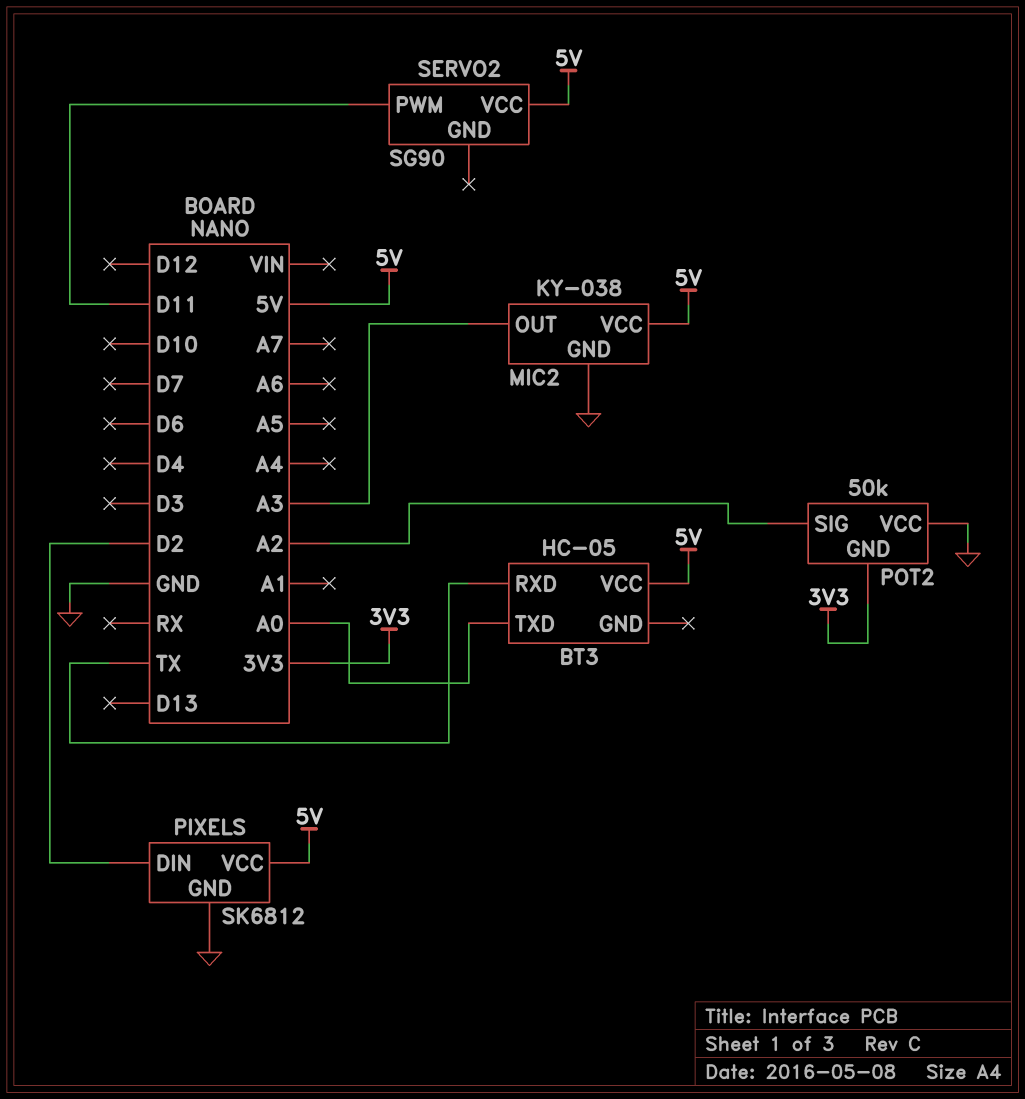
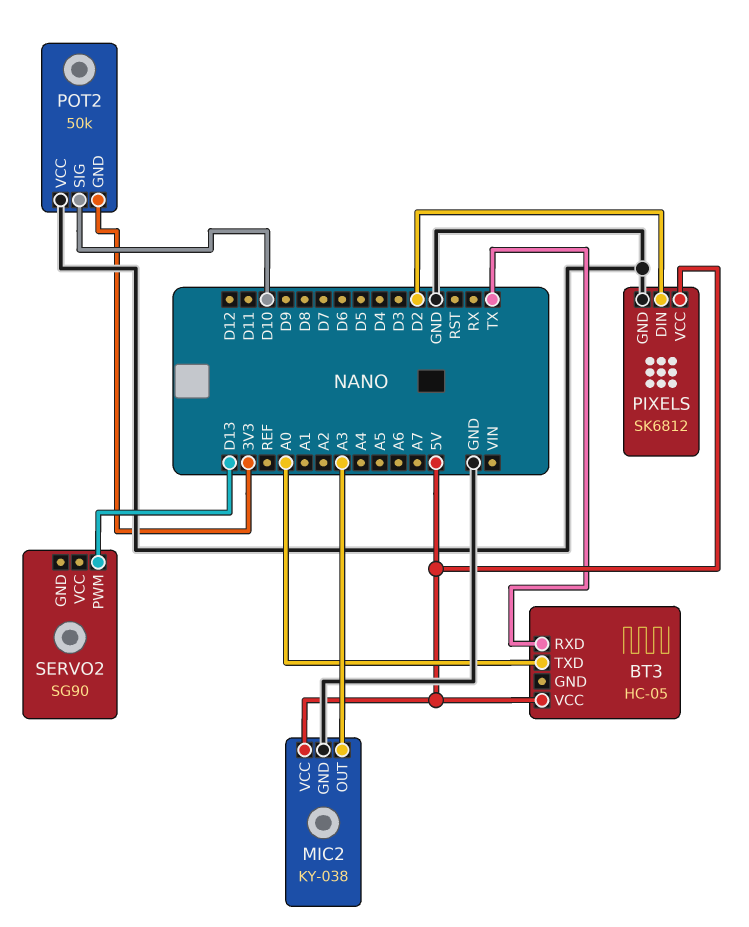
POT2 pin SIG: A2 -> D10
SERVO2 pin PWM: D11 -> D13
SERVO2 pin VCC: 5V -> none

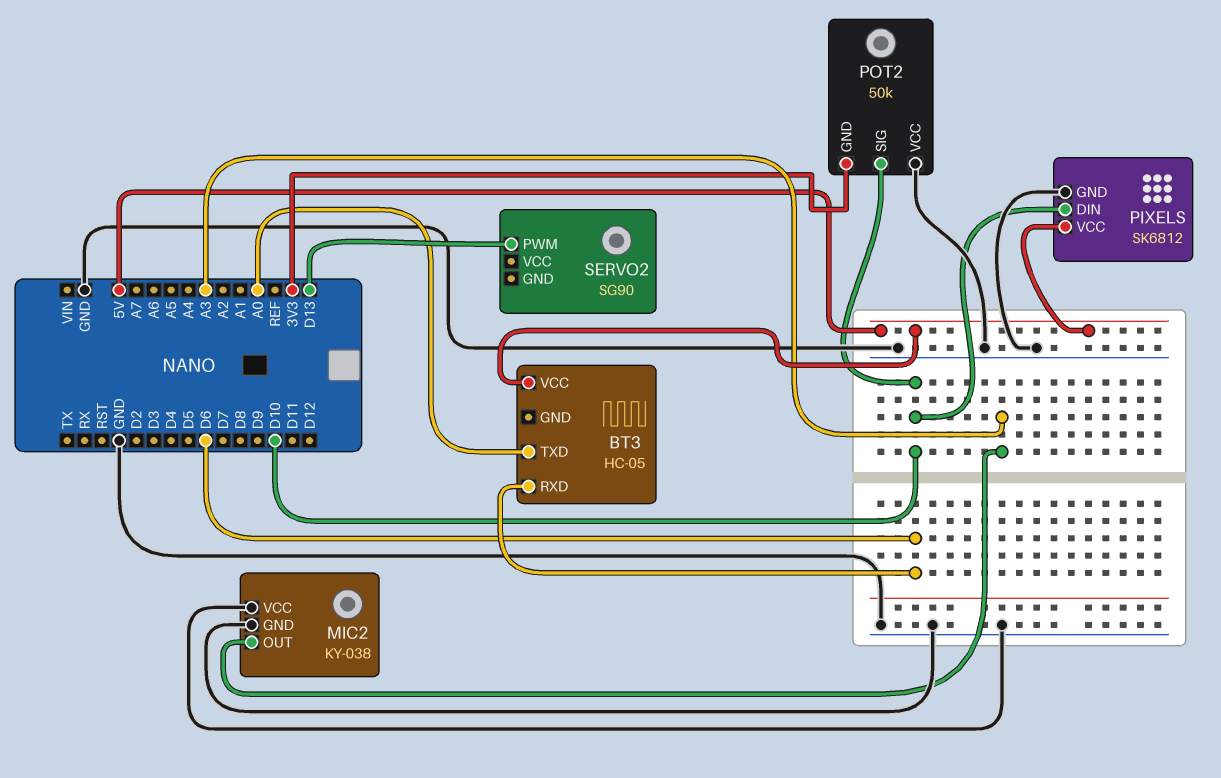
BT3 pin RXD: TX -> D6
MIC2 pin VCC: 5V -> GND
PIXELS pin DIN: D2 -> D10

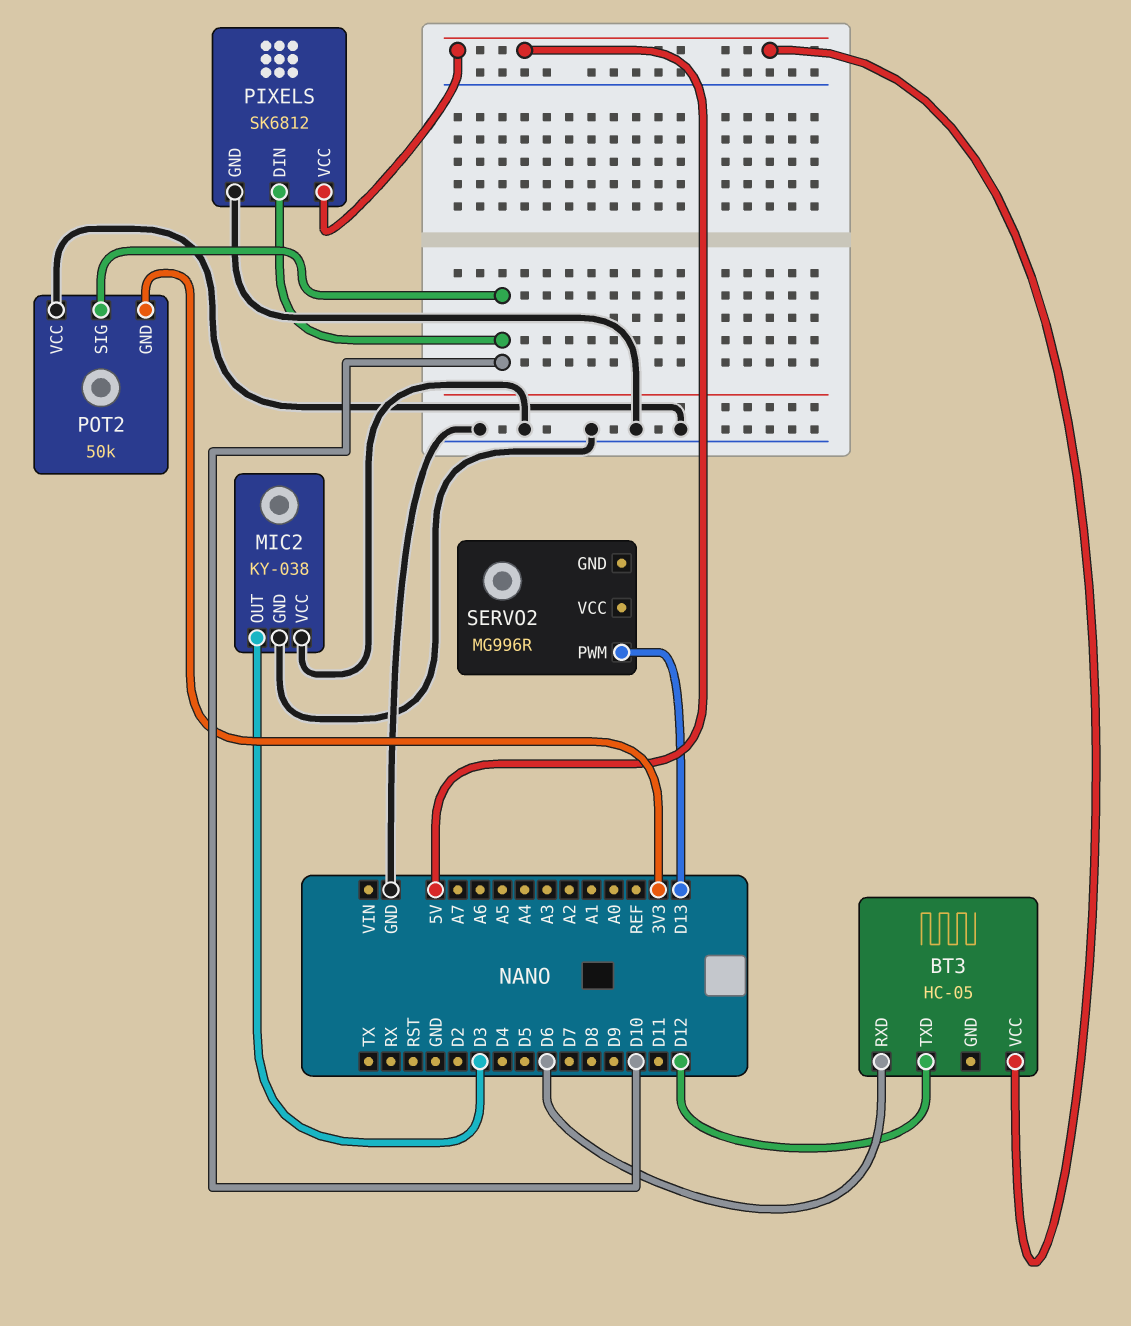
BT3 pin TXD: A0 -> D12
MIC2 pin OUT: A3 -> D3
SERVO2: SG90 -> MG996R

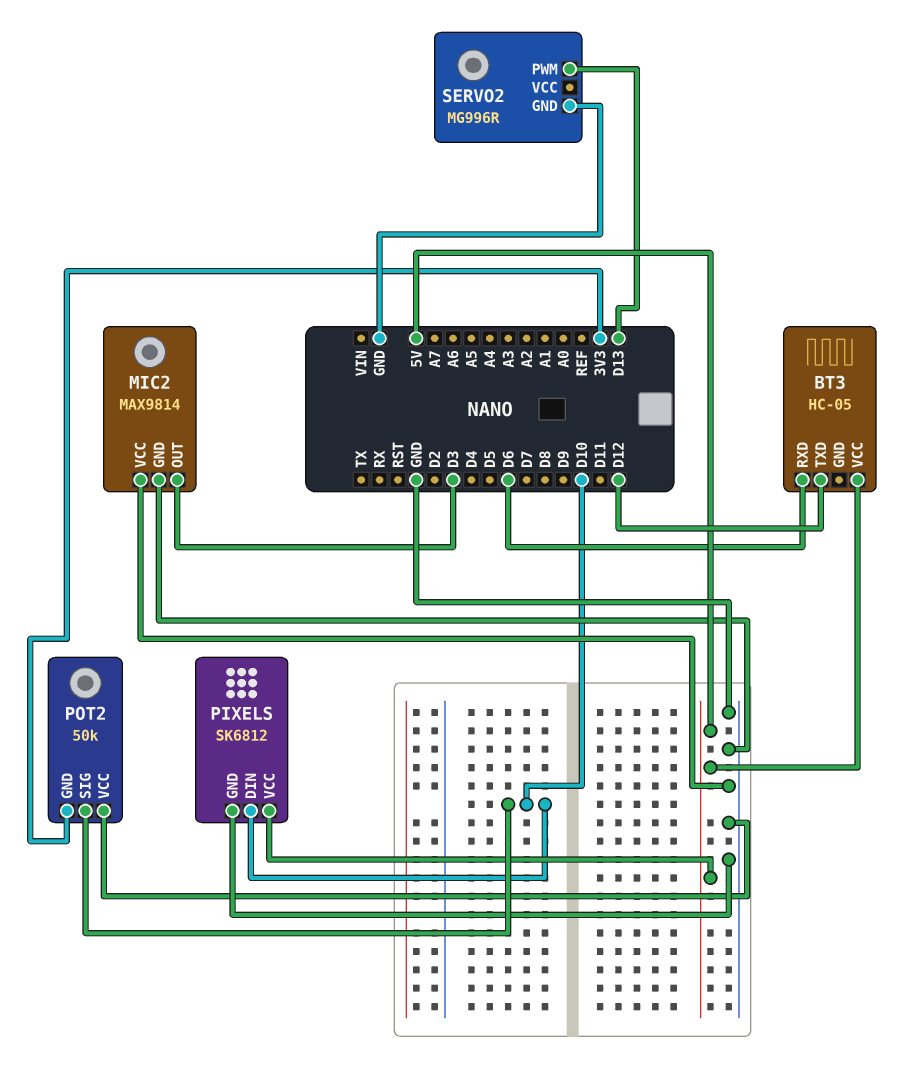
MIC2: KY-038 -> MAX9814
SERVO2 pin GND: none -> GND

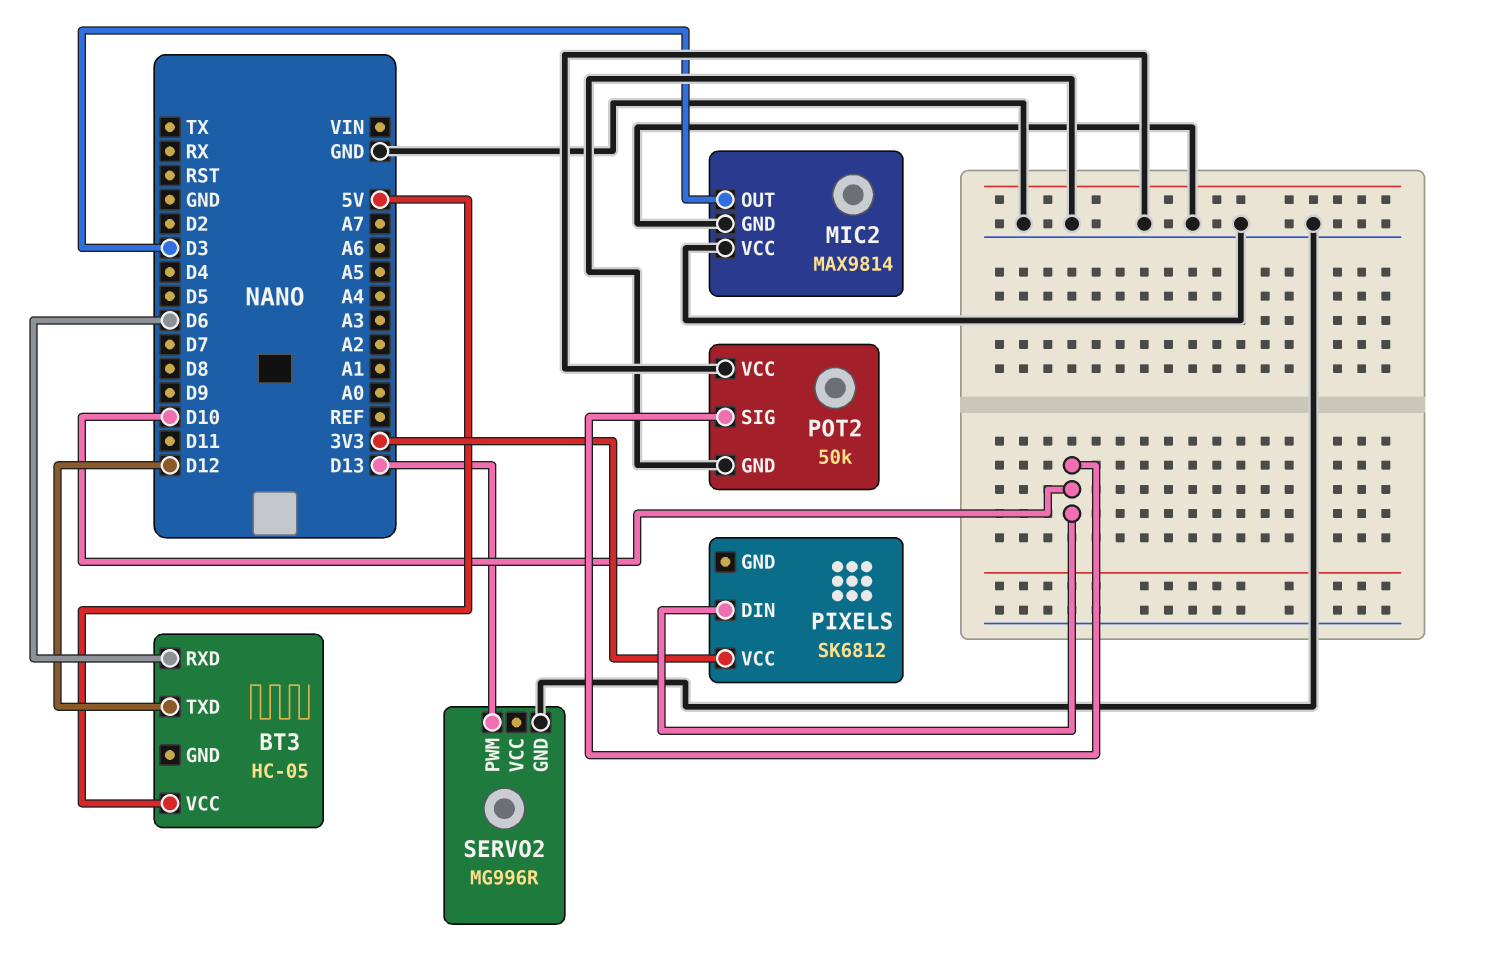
PIXELS pin GND: GND -> none
PIXELS pin VCC: 5V -> 3V3
POT2 pin GND: 3V3 -> GND

